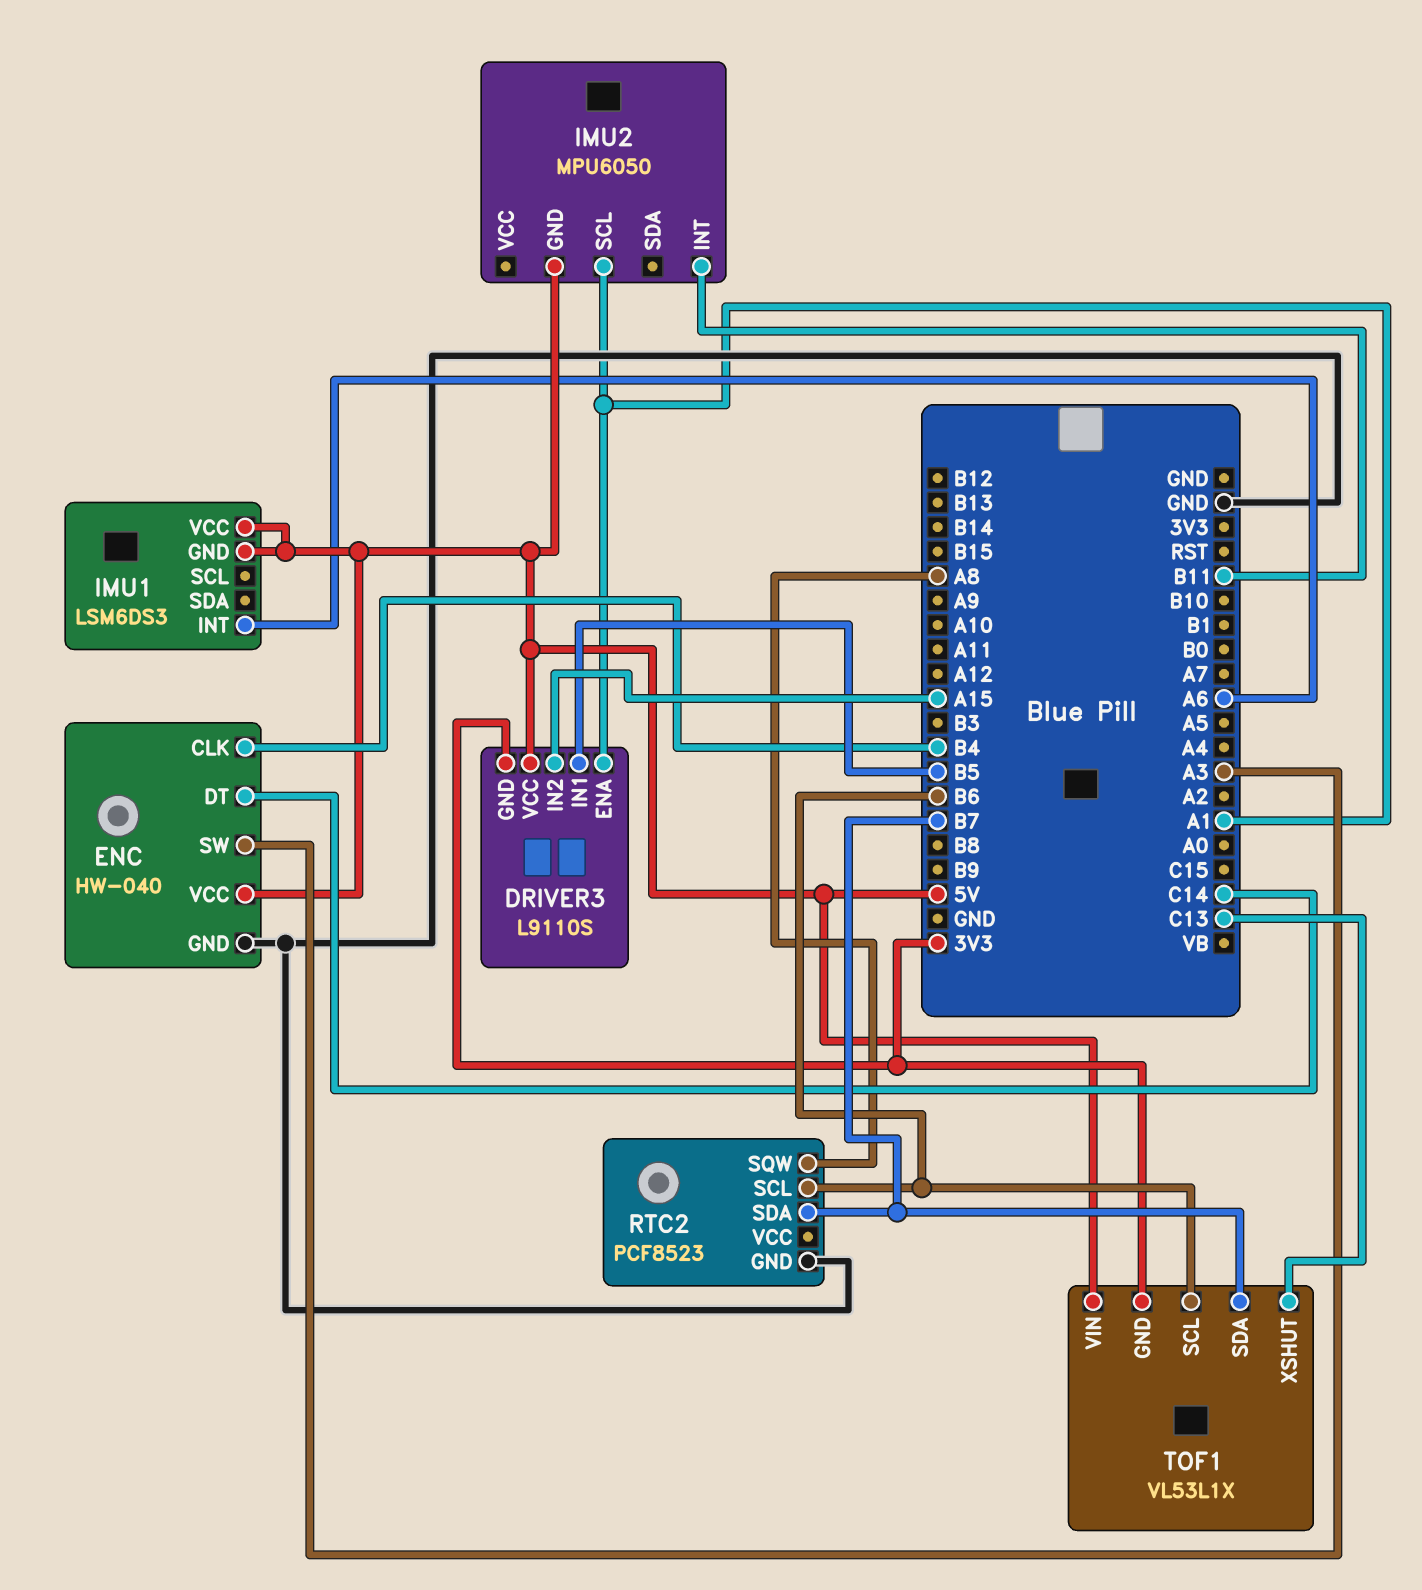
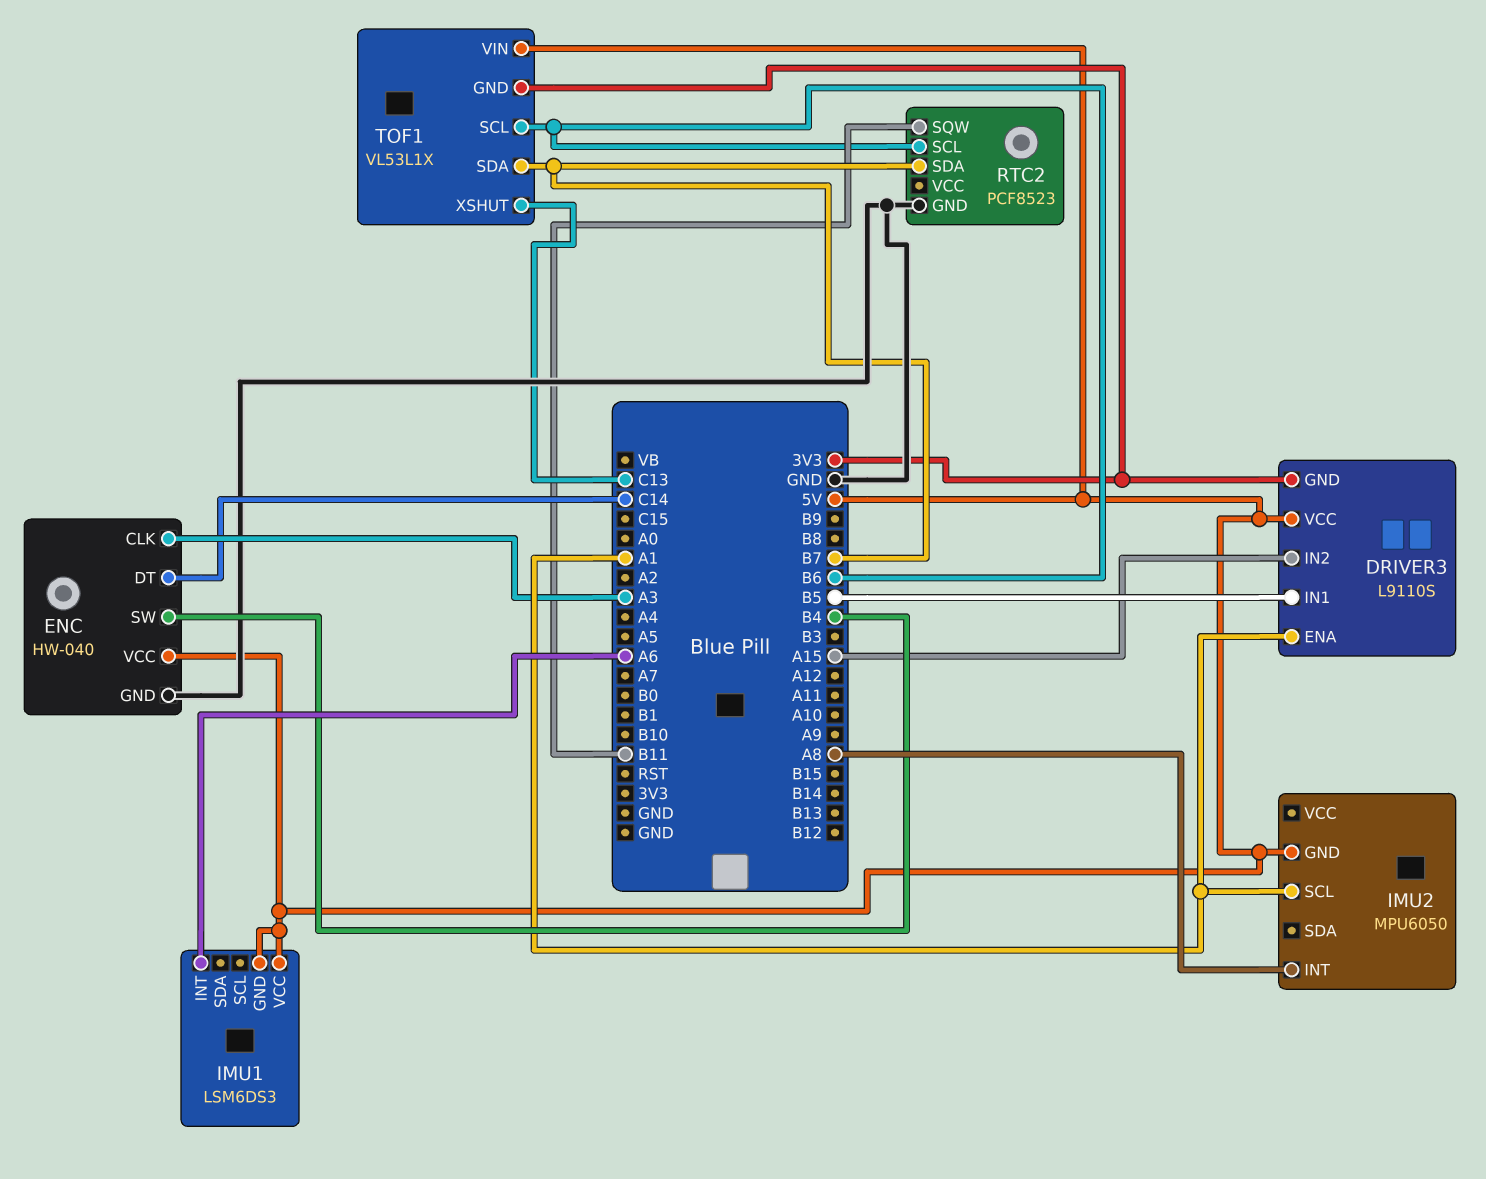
ENC pin CLK: B4 -> A3
ENC pin SW: A3 -> B4
IMU2 pin INT: B11 -> A8
RTC2 pin SQW: A8 -> B11

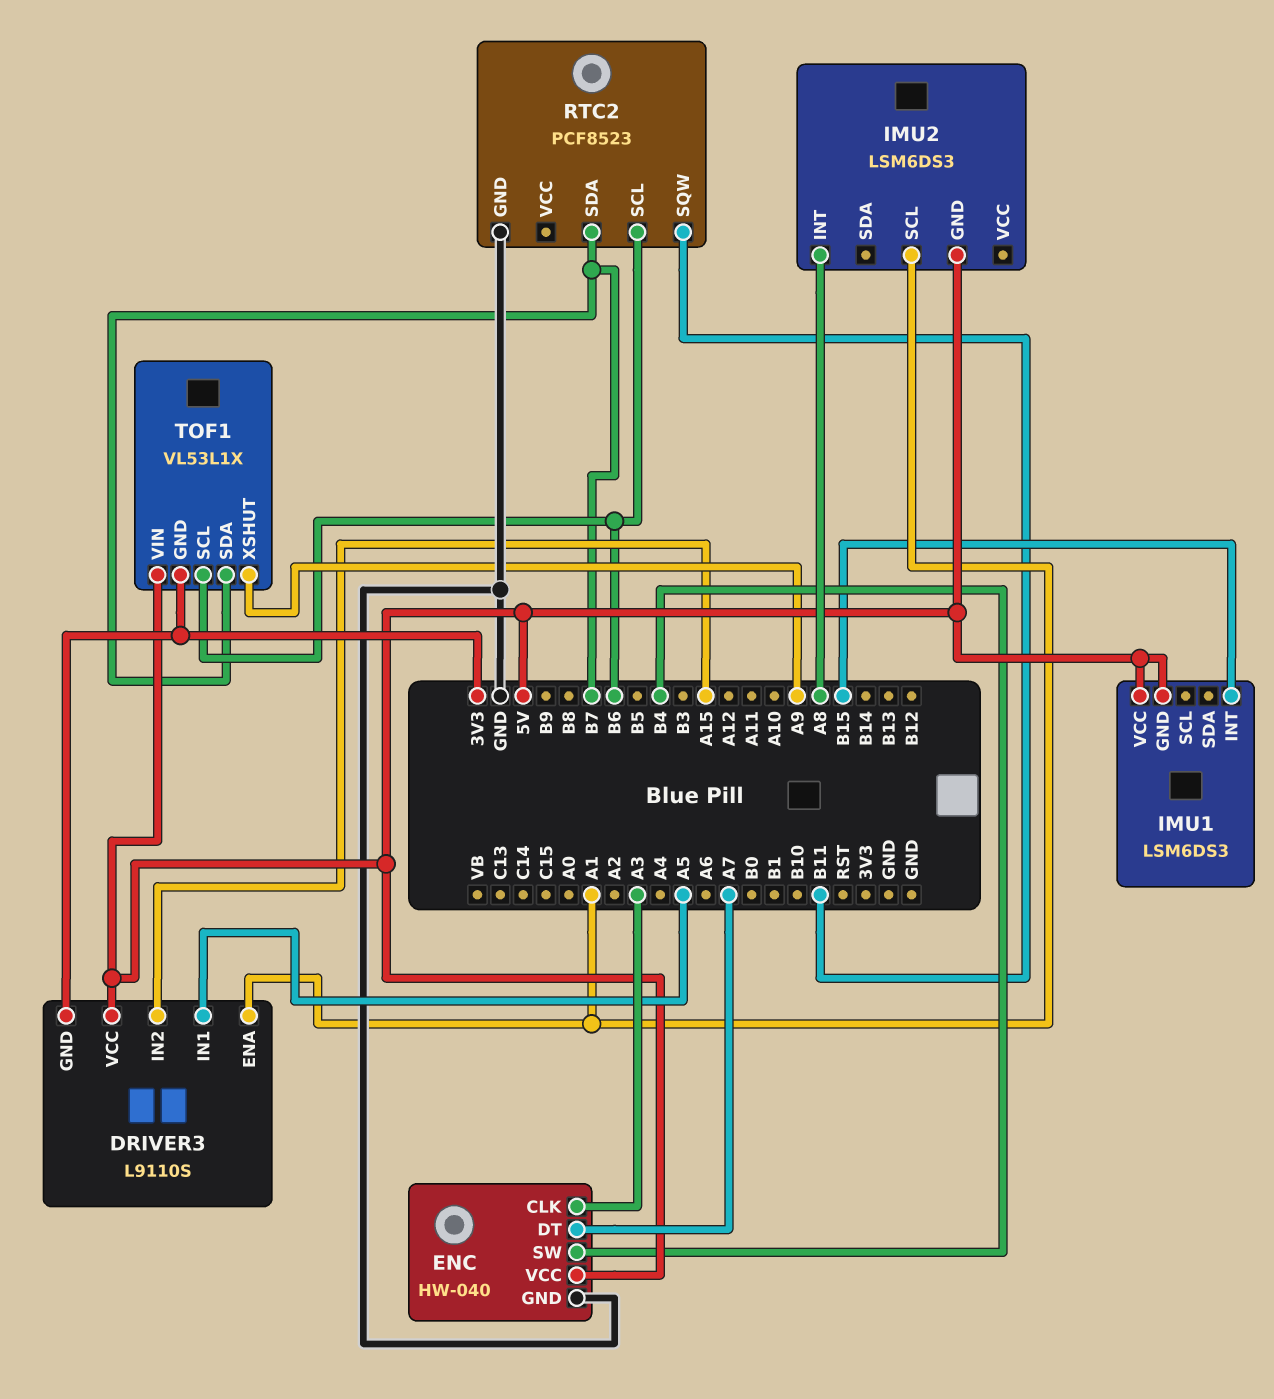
DRIVER3 pin IN1: B5 -> A5
ENC pin DT: C14 -> A7
IMU1 pin INT: A6 -> B15
IMU2: MPU6050 -> LSM6DS3
TOF1 pin XSHUT: C13 -> A9

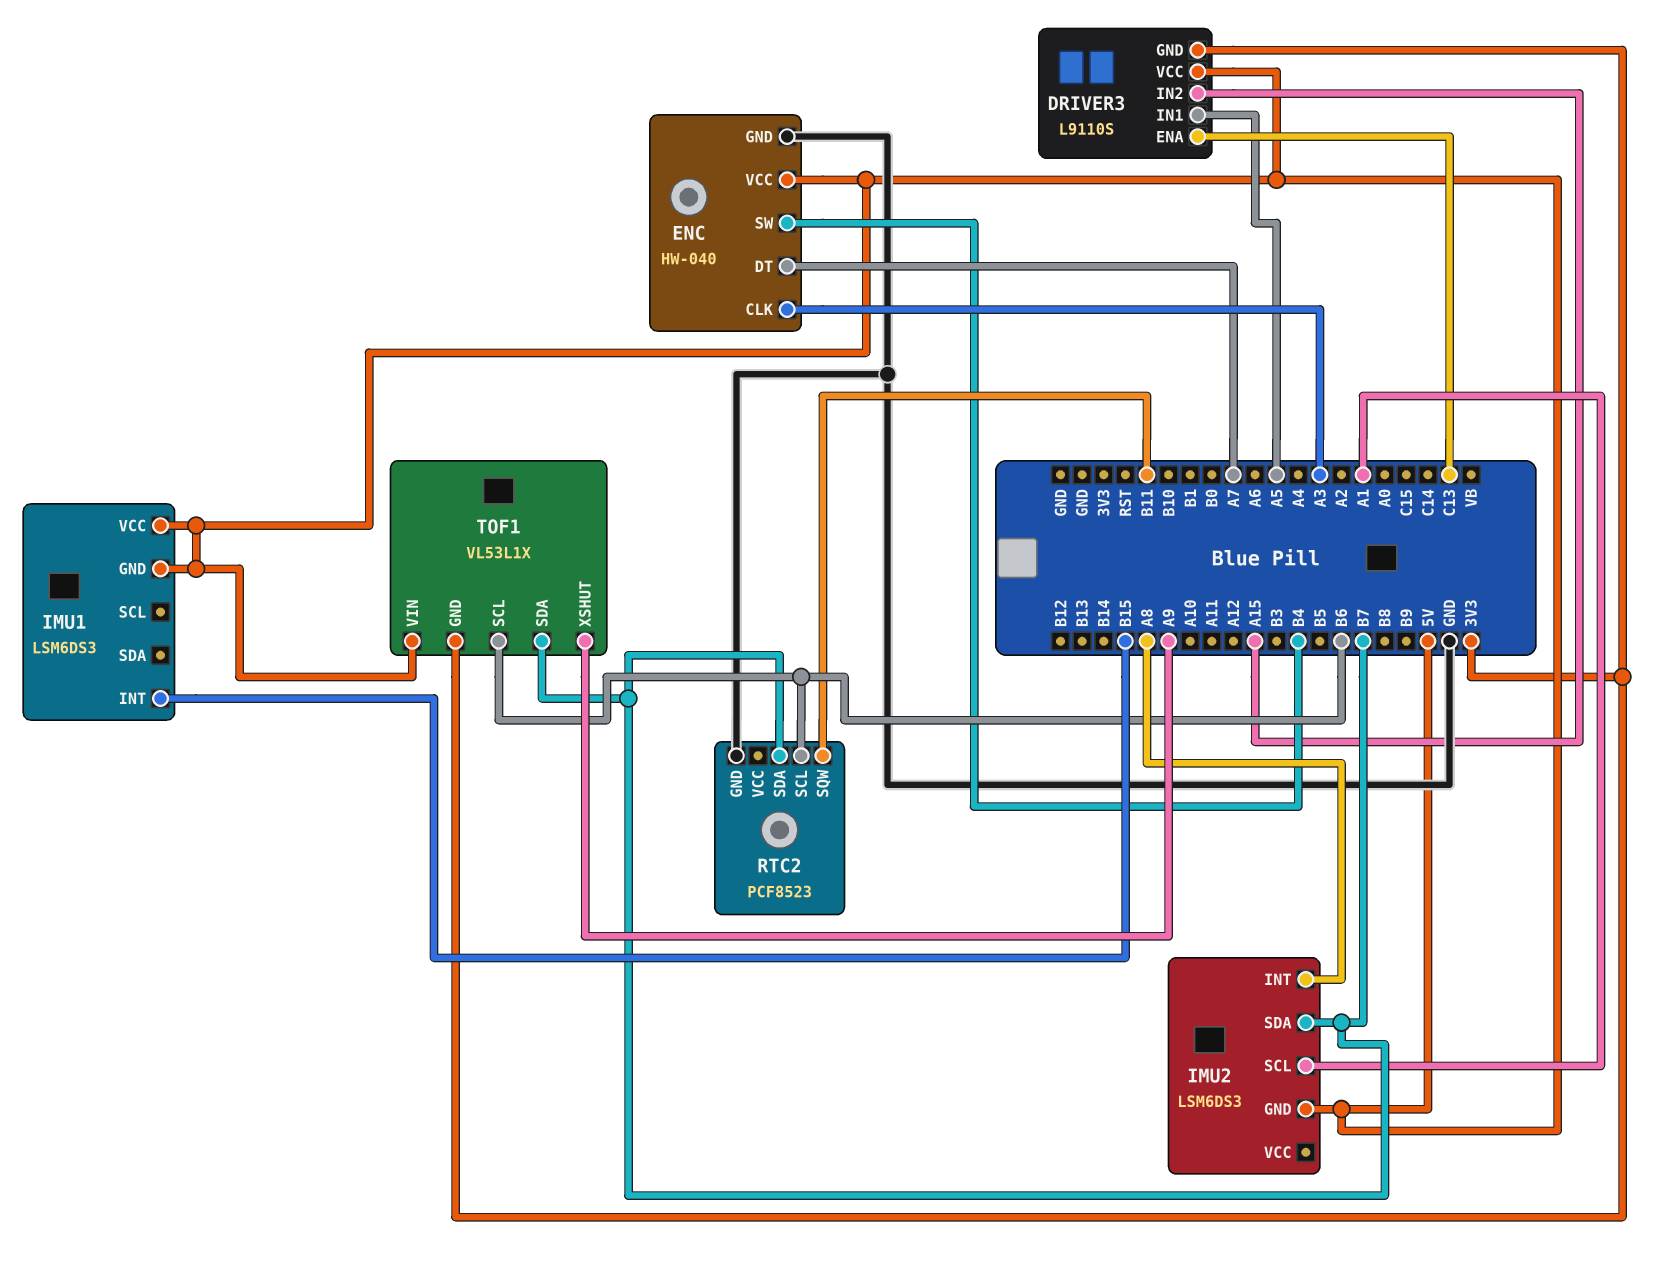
DRIVER3 pin ENA: A1 -> C13
IMU2 pin SDA: none -> B7

